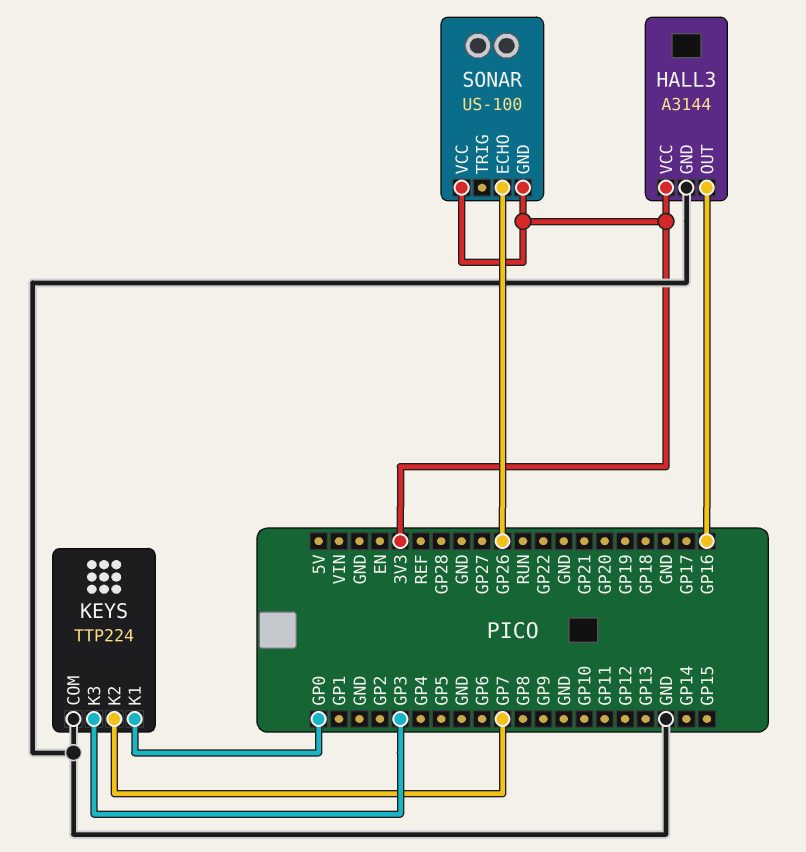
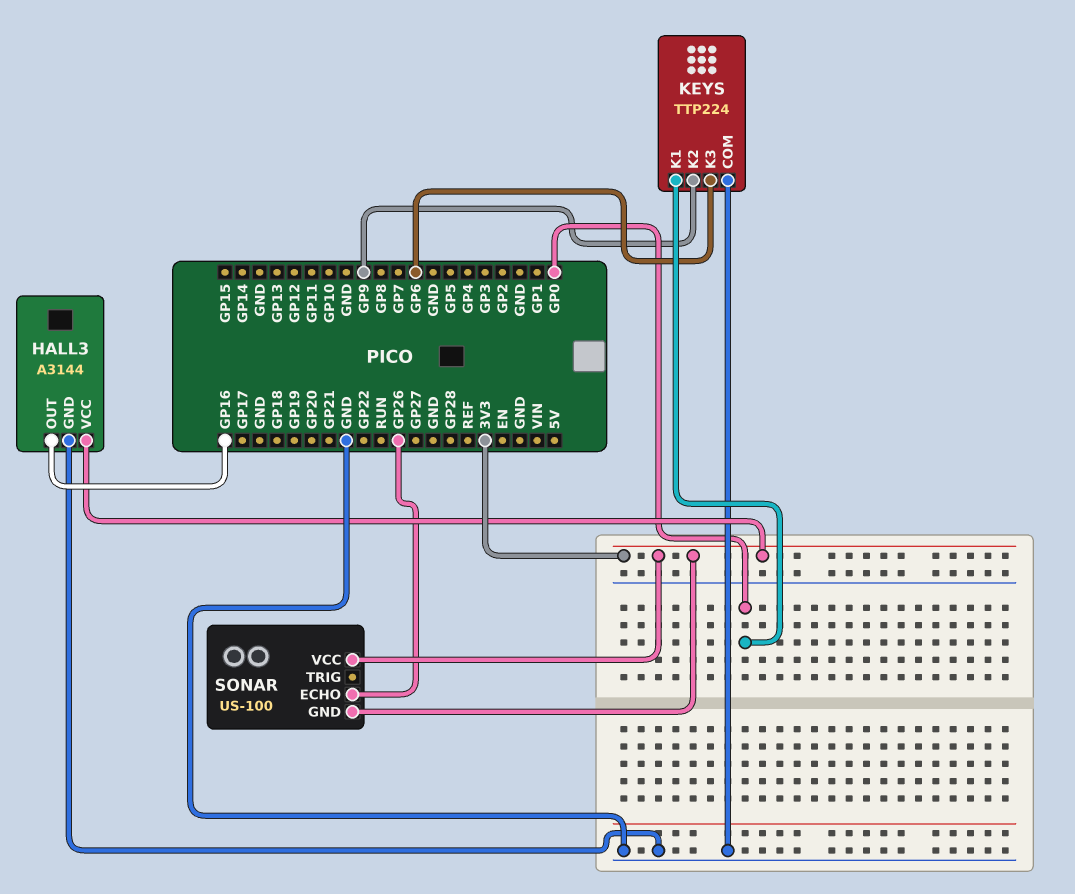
KEYS pin K2: GP7 -> GP9
KEYS pin K3: GP3 -> GP6

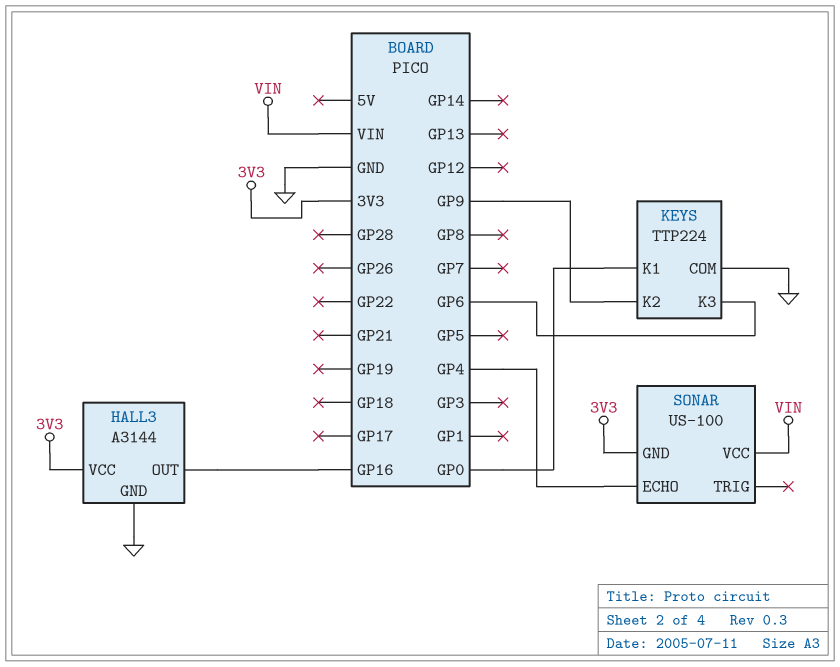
SONAR pin ECHO: GP26 -> GP4
SONAR pin VCC: 3V3 -> VIN

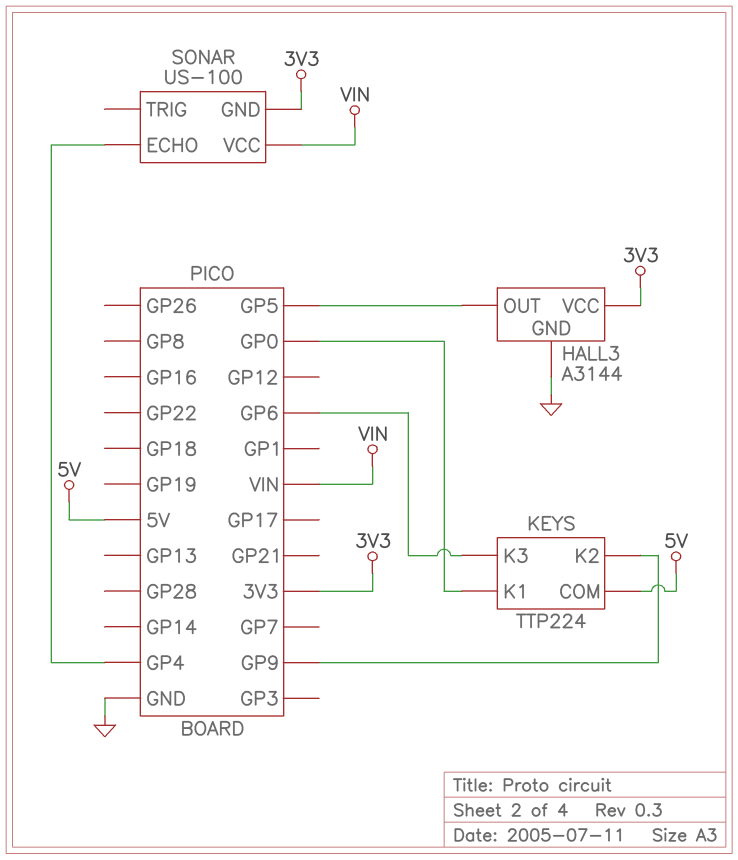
HALL3 pin OUT: GP16 -> GP5
KEYS pin COM: GND -> 5V

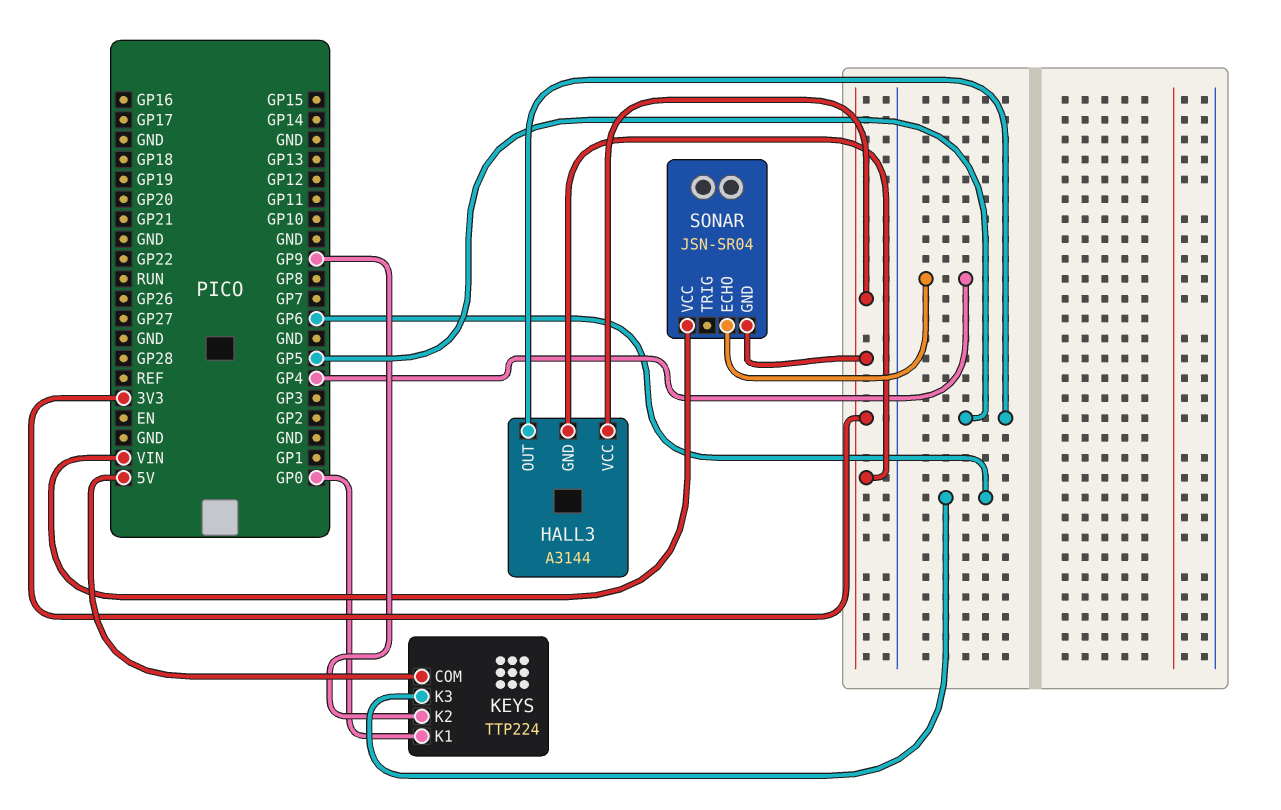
HALL3 pin GND: GND -> 3V3
SONAR: US-100 -> JSN-SR04

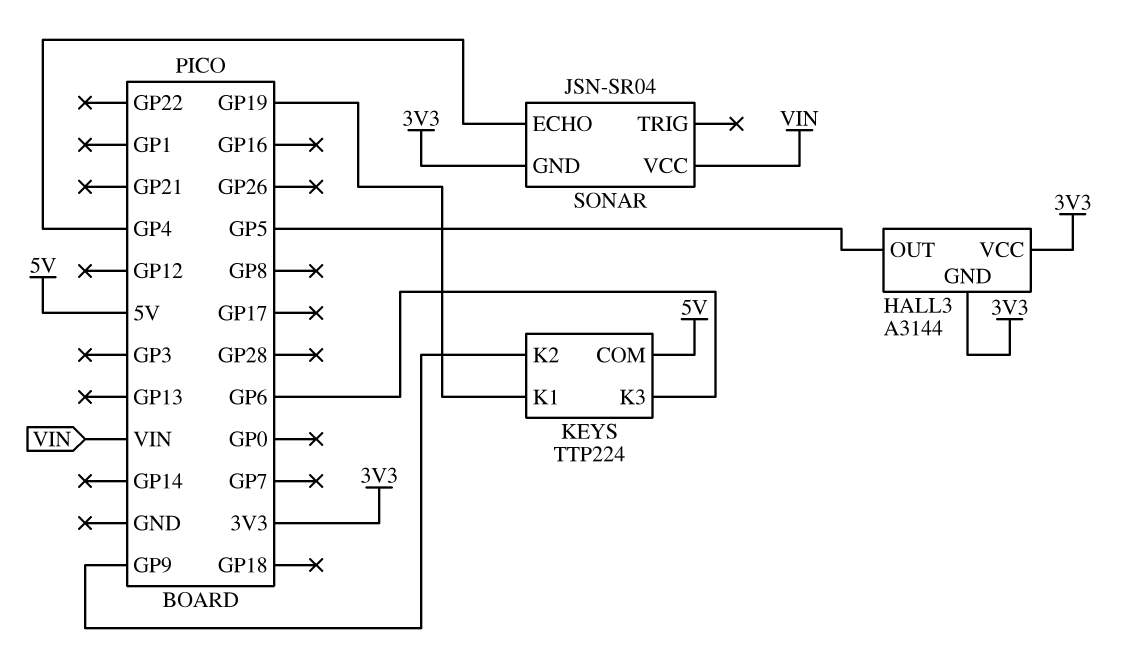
KEYS pin K1: GP0 -> GP19

